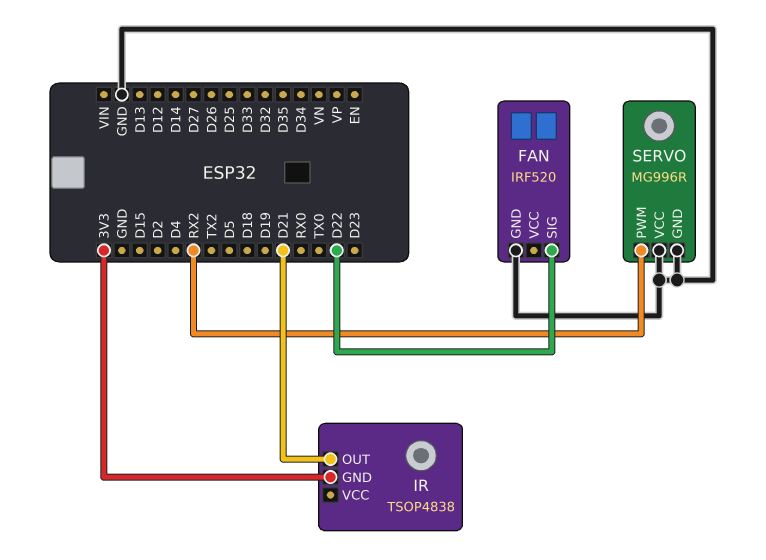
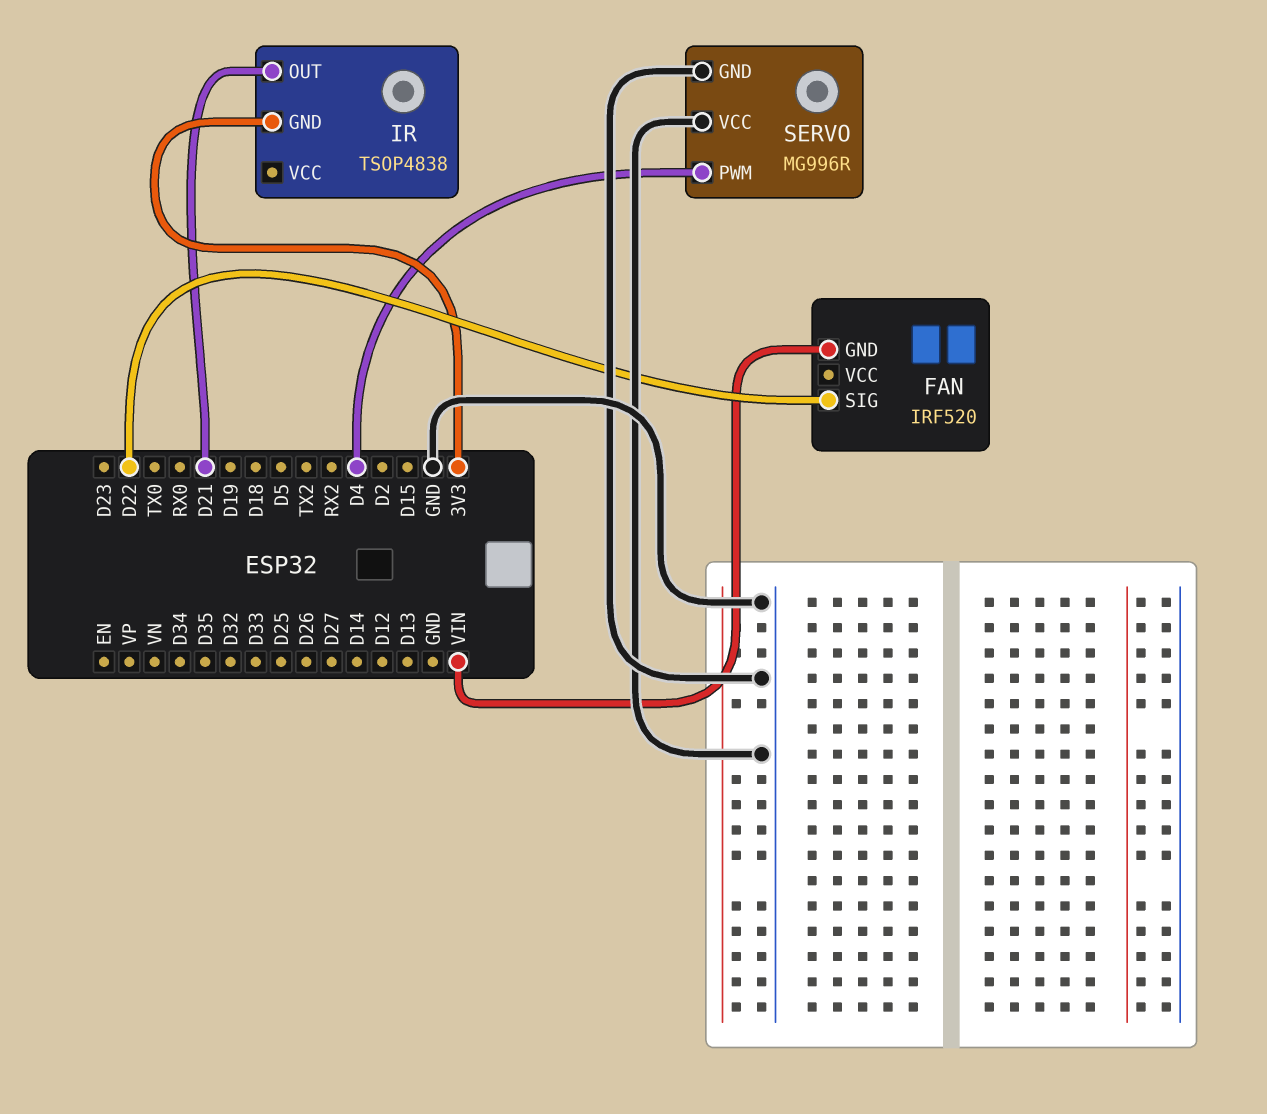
FAN pin GND: GND -> VIN
SERVO pin PWM: RX2 -> D4

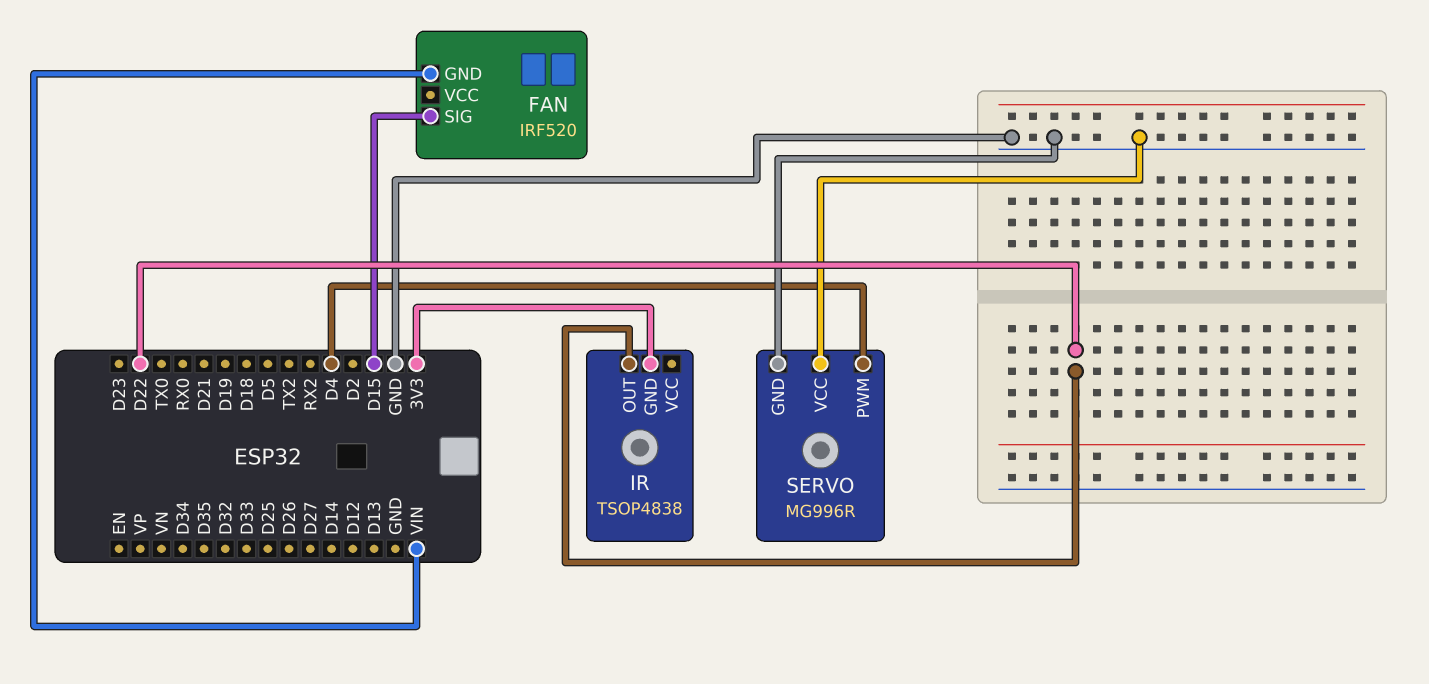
FAN pin SIG: D22 -> D15
IR pin OUT: D21 -> D22

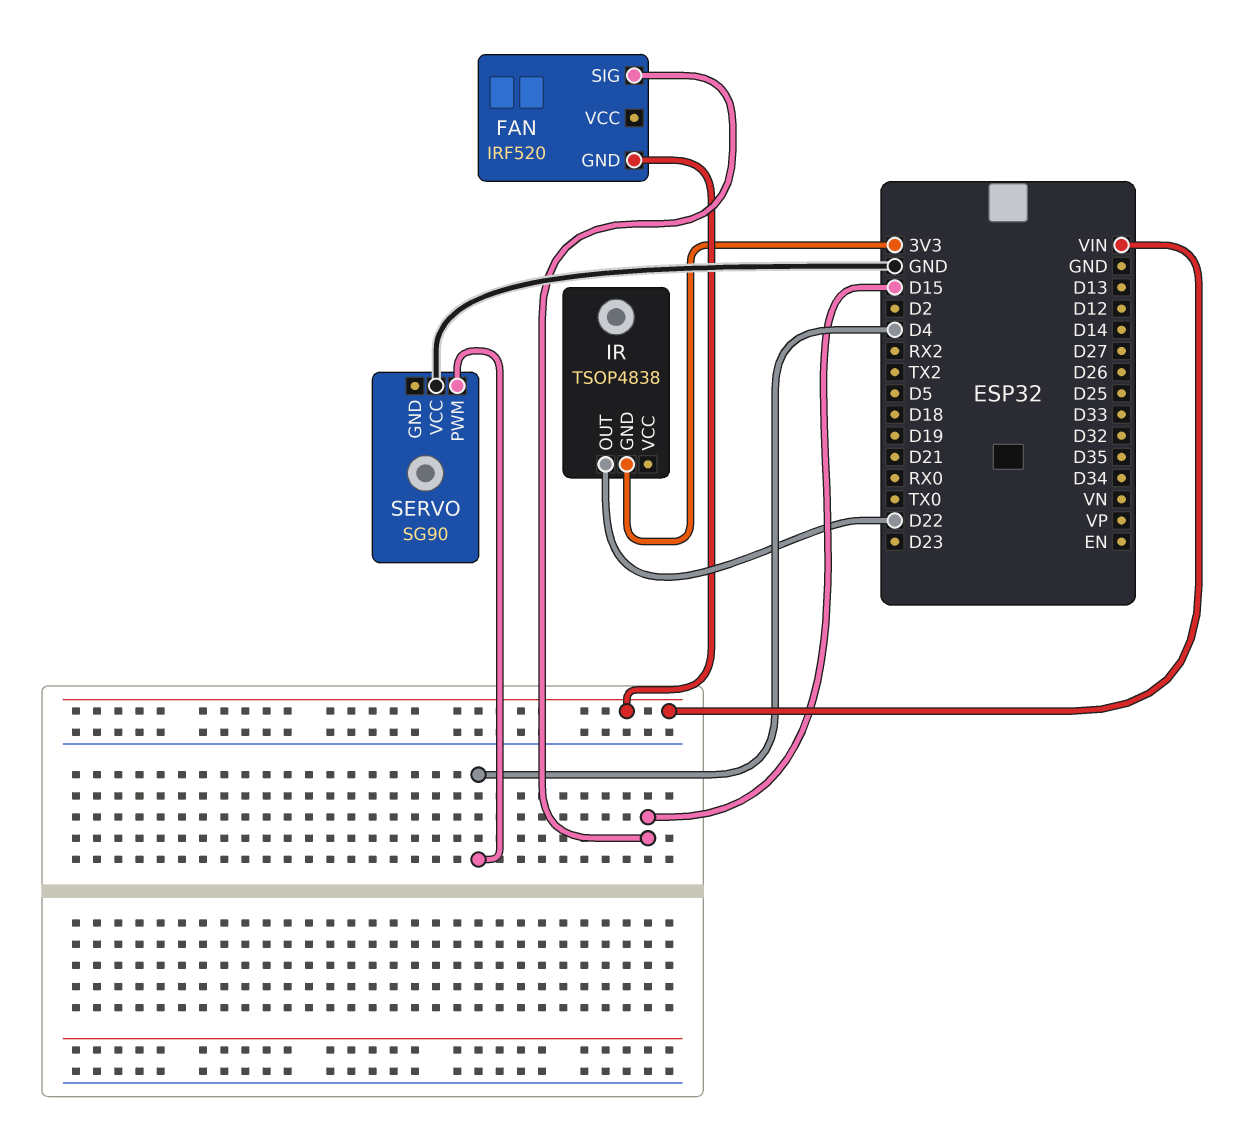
SERVO: MG996R -> SG90
SERVO pin GND: GND -> none

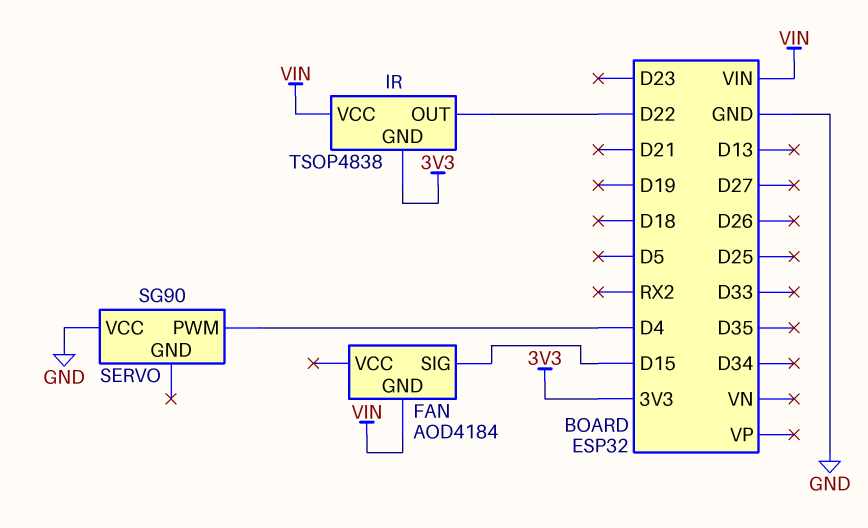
FAN: IRF520 -> AOD4184
IR pin VCC: none -> VIN

